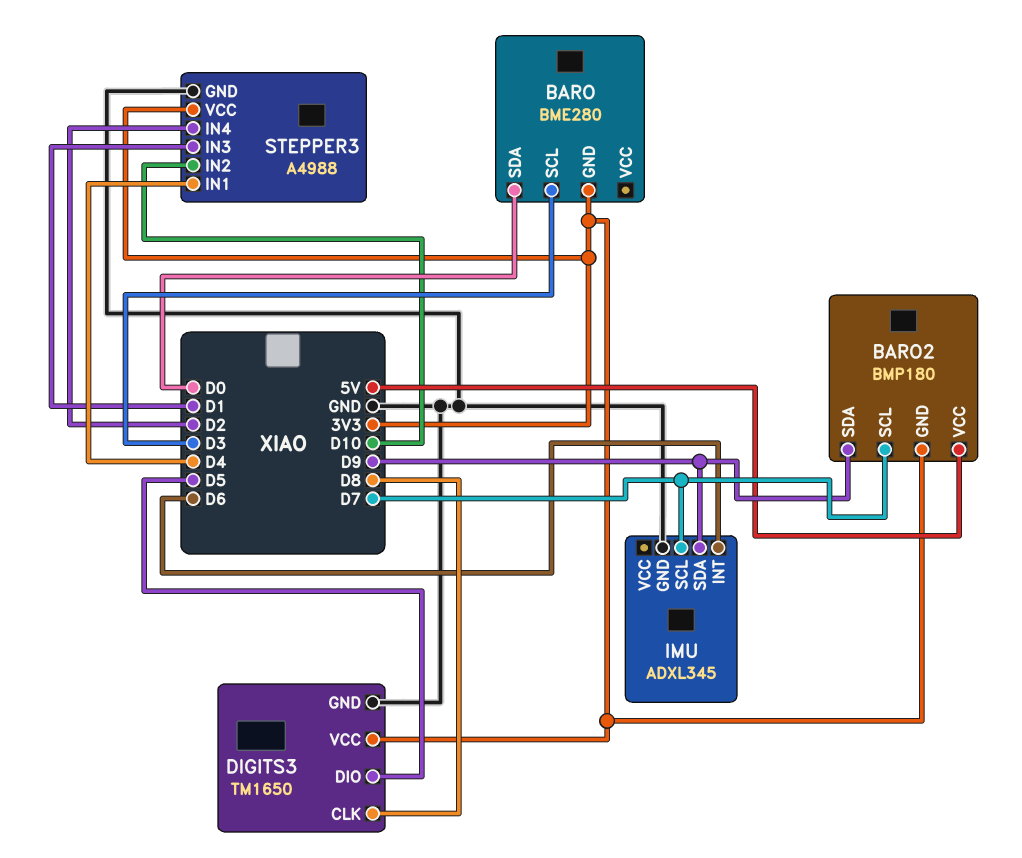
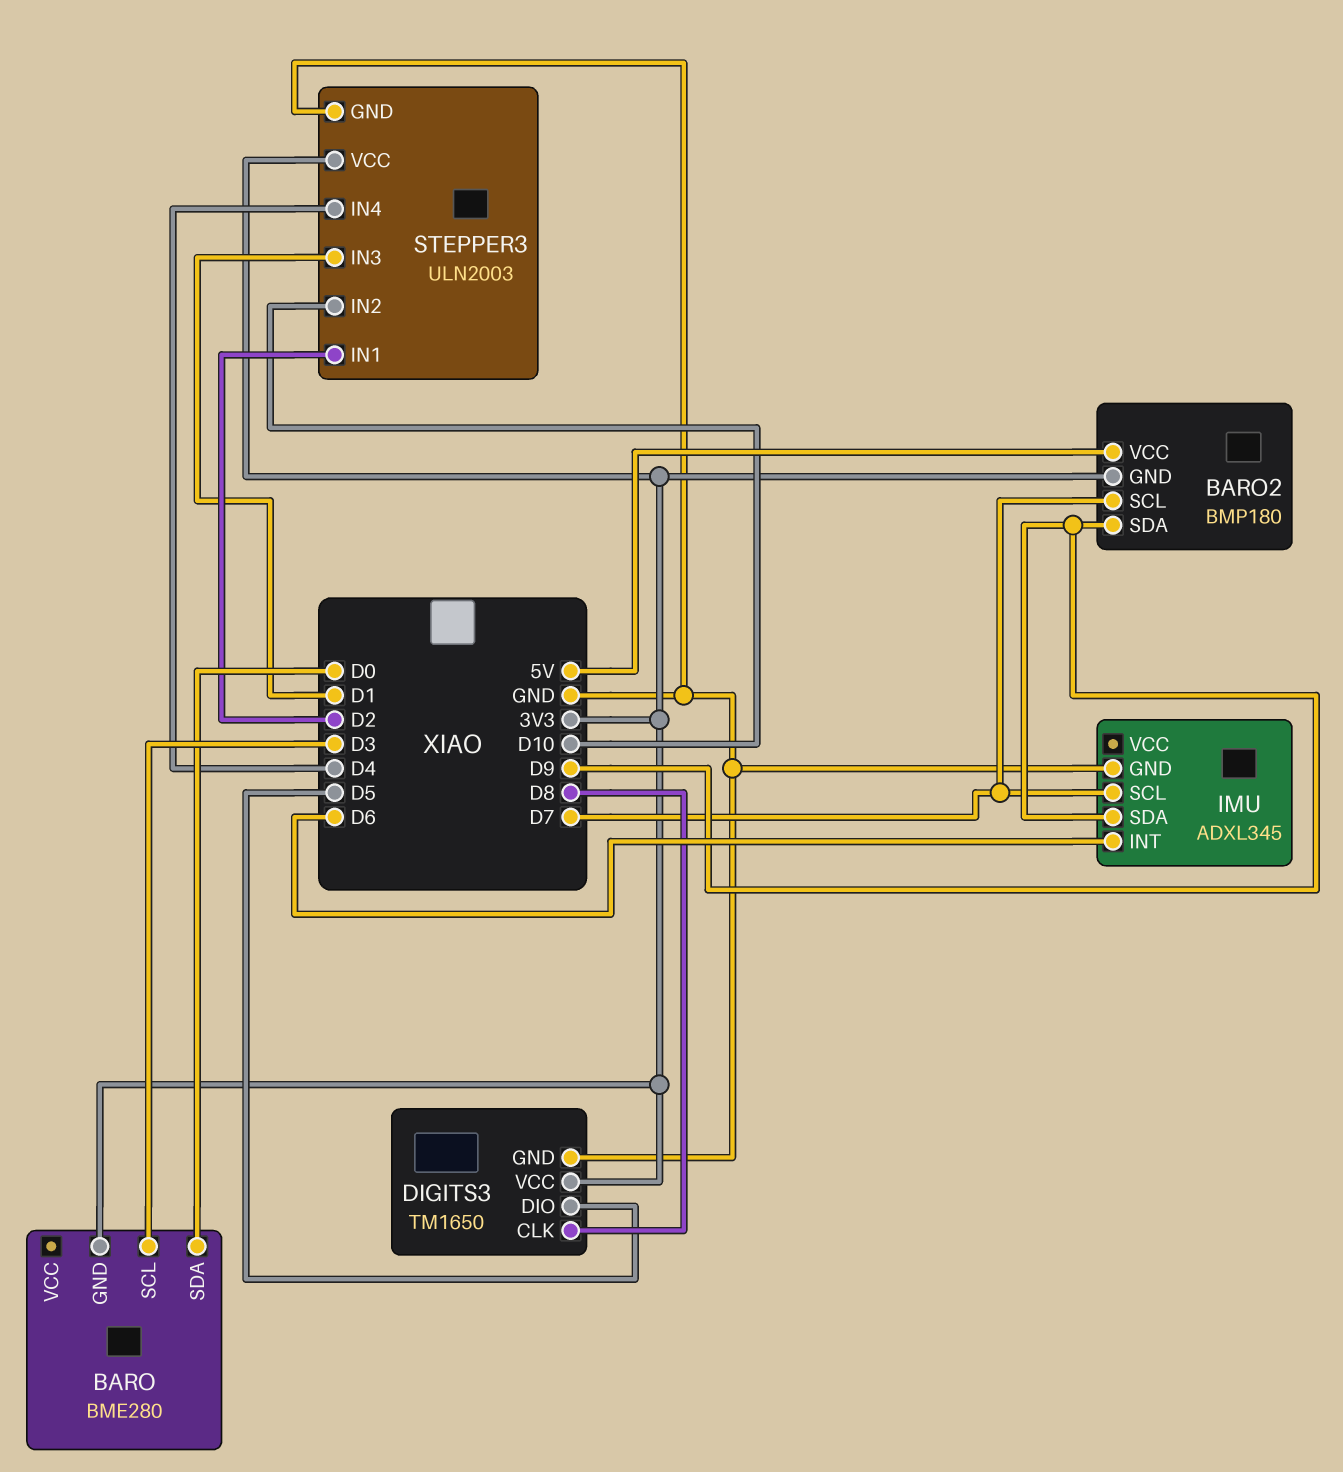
STEPPER3: A4988 -> ULN2003
STEPPER3 pin IN1: D4 -> D2
STEPPER3 pin IN4: D2 -> D4

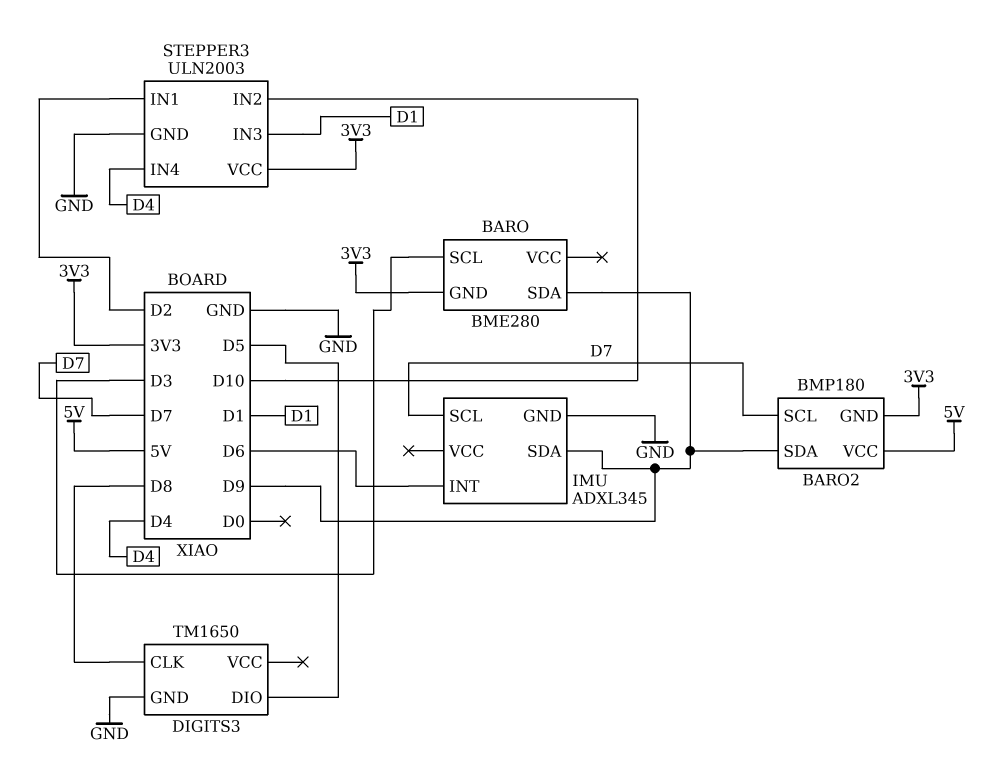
BARO pin SDA: D0 -> D9
DIGITS3 pin VCC: 3V3 -> none

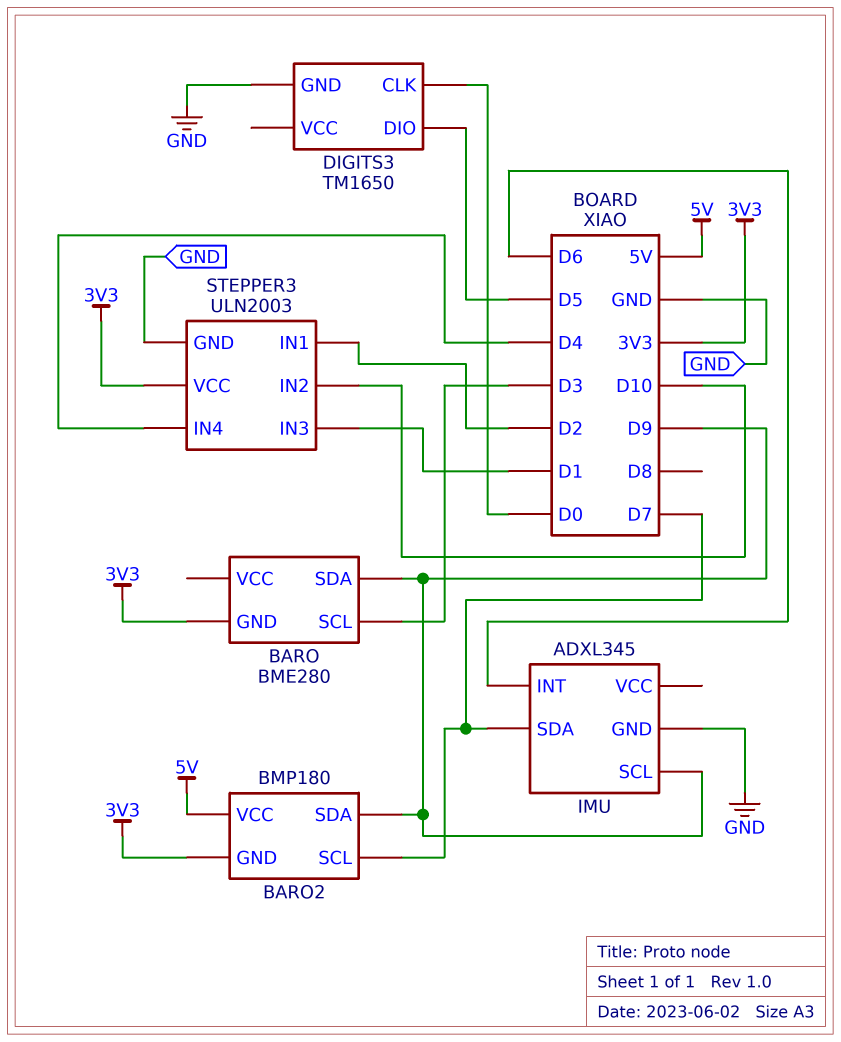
DIGITS3 pin CLK: D8 -> D0
IMU pin SCL: D7 -> D9
IMU pin SDA: D9 -> D7

